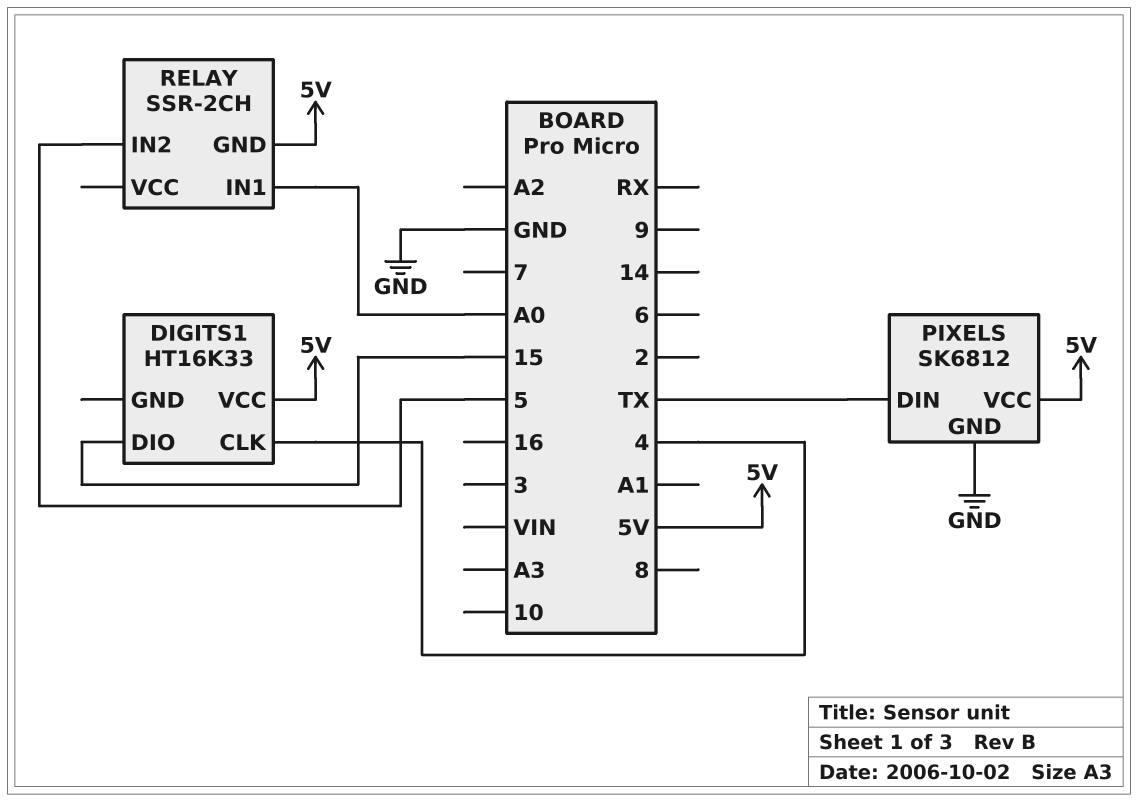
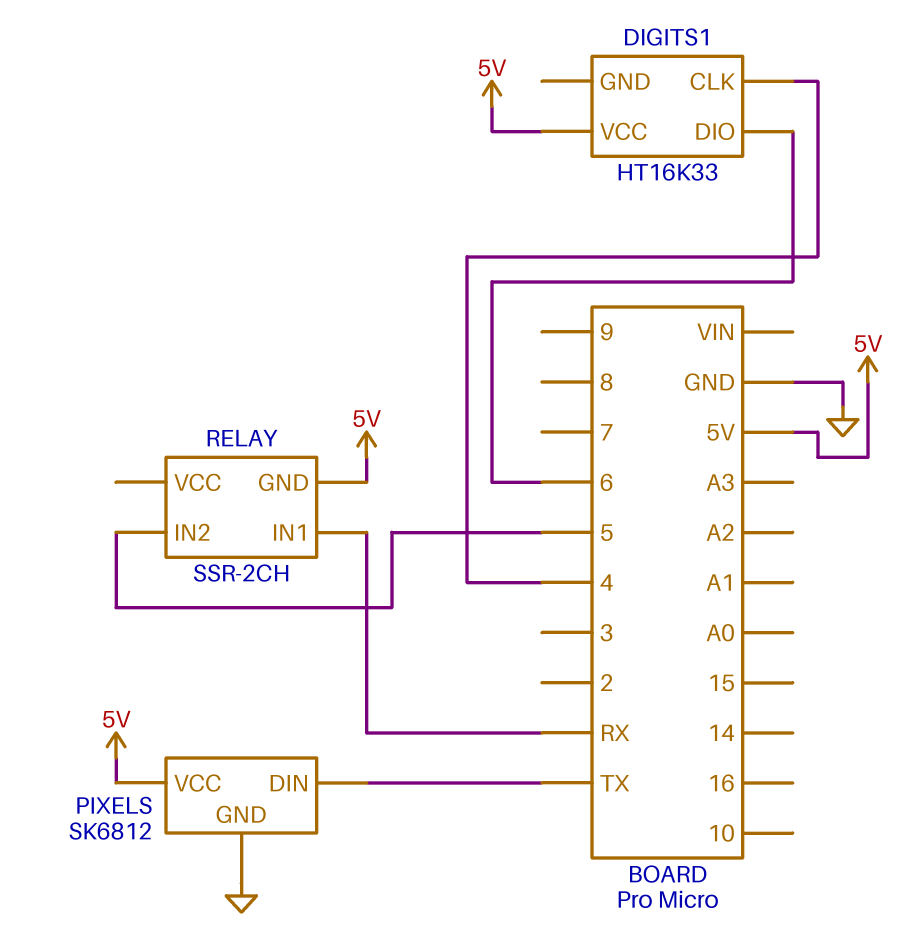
DIGITS1 pin DIO: 15 -> 6
RELAY pin IN1: A0 -> RX

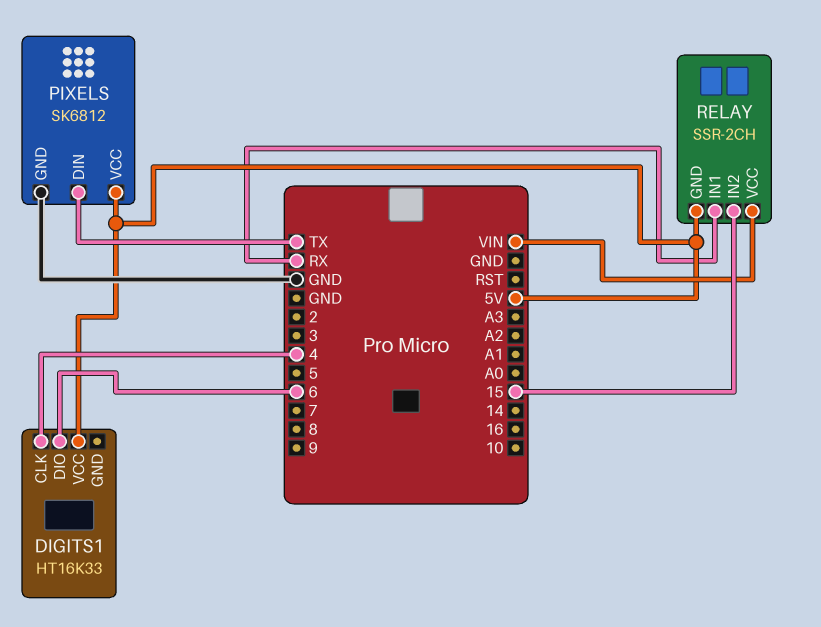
RELAY pin IN2: 5 -> 15
RELAY pin VCC: none -> VIN

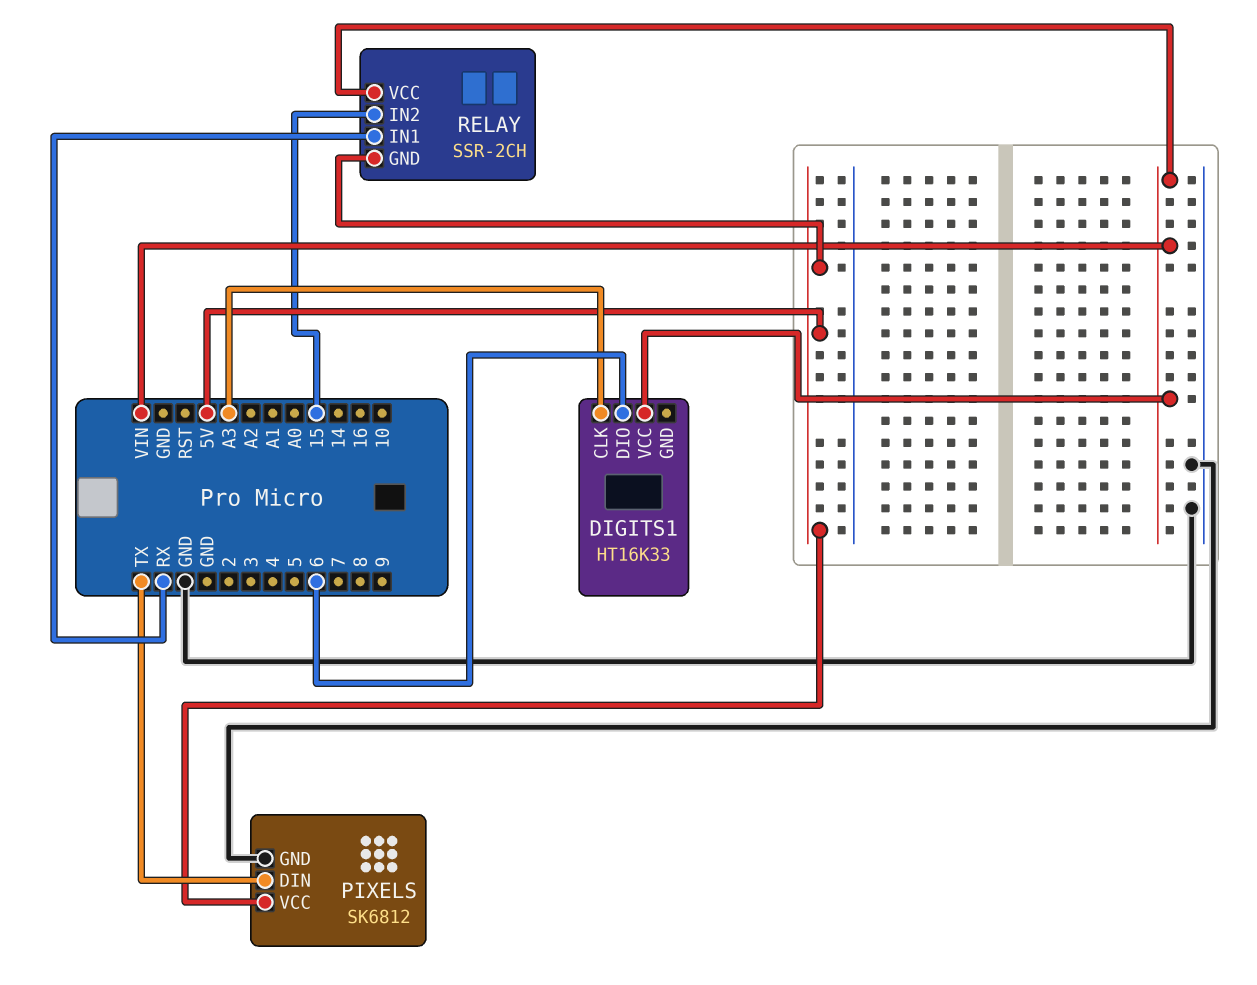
DIGITS1 pin CLK: 4 -> A3
DIGITS1 pin VCC: 5V -> VIN

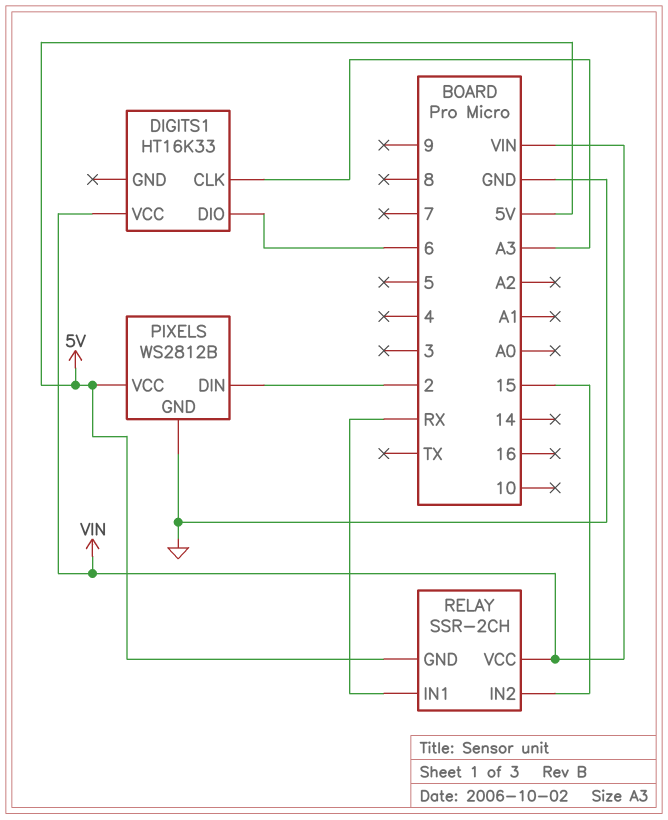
PIXELS: SK6812 -> WS2812B
PIXELS pin DIN: TX -> 2

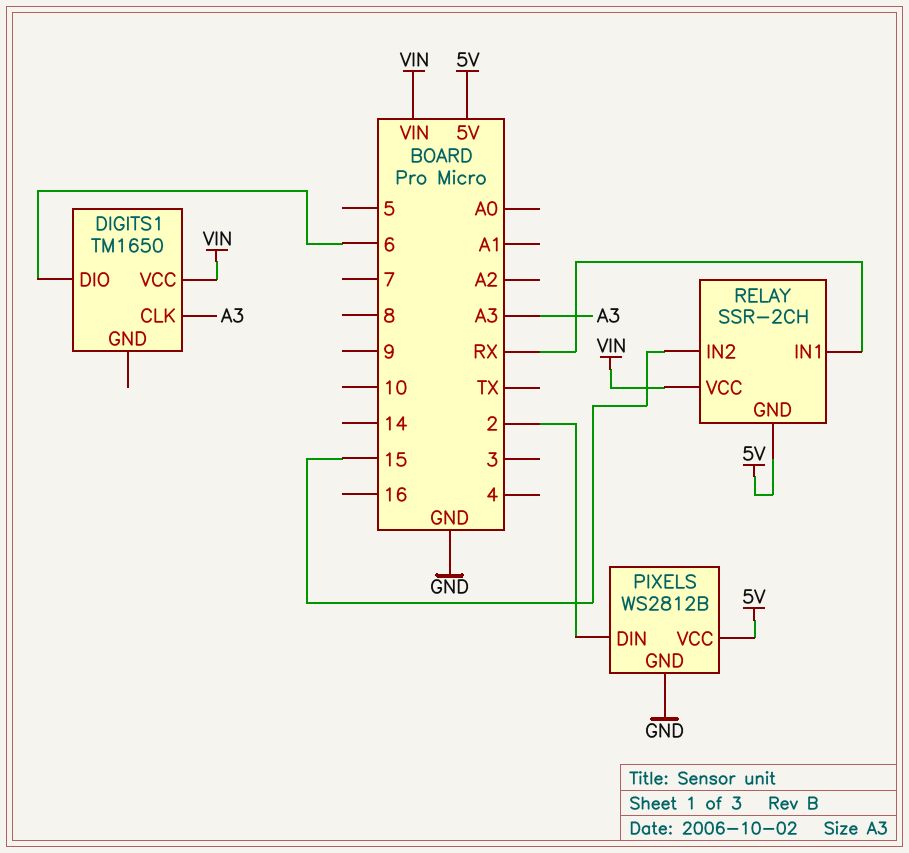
DIGITS1: HT16K33 -> TM1650

